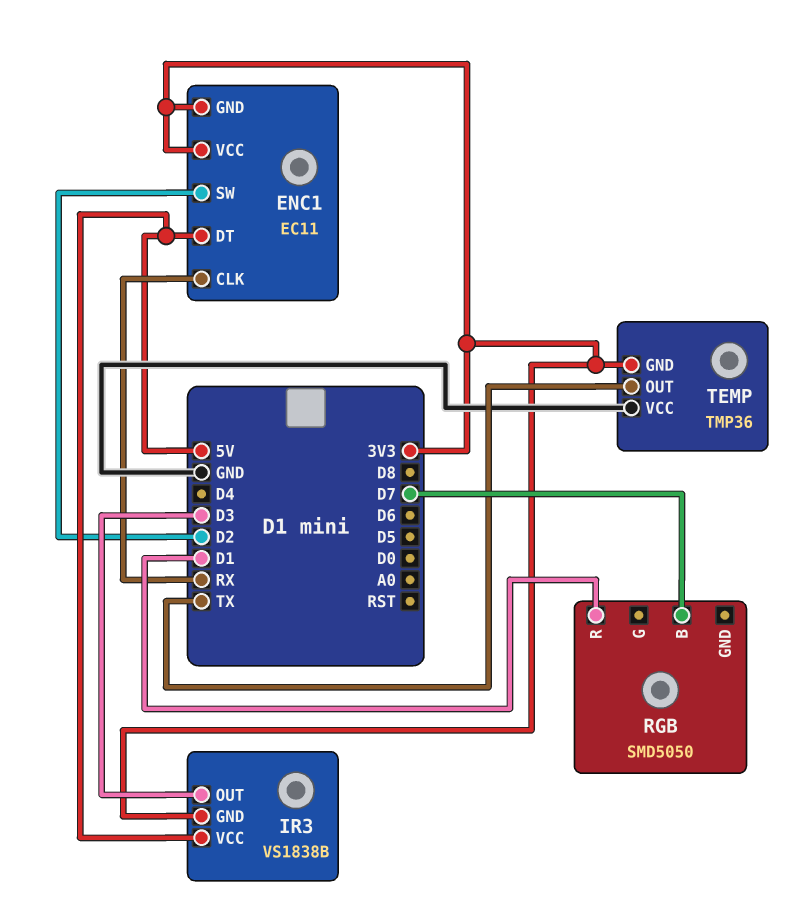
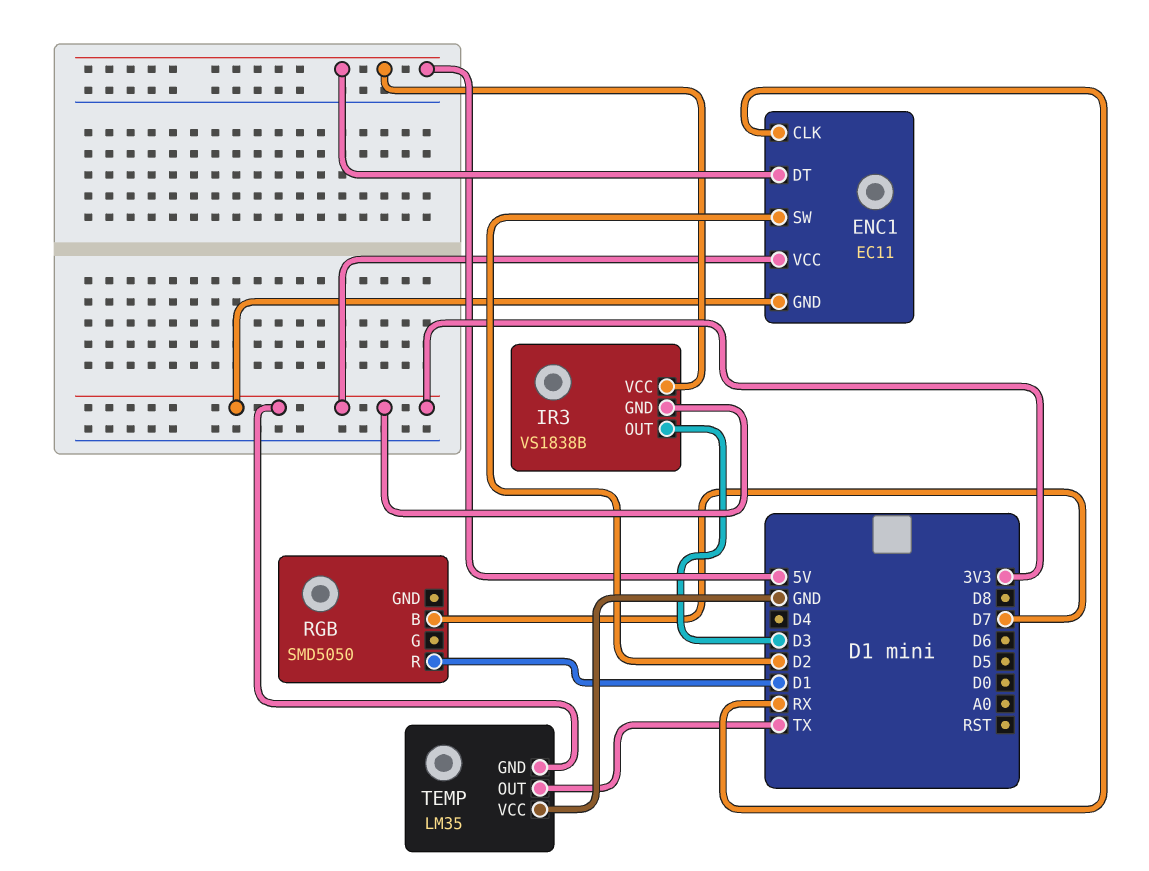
TEMP: TMP36 -> LM35

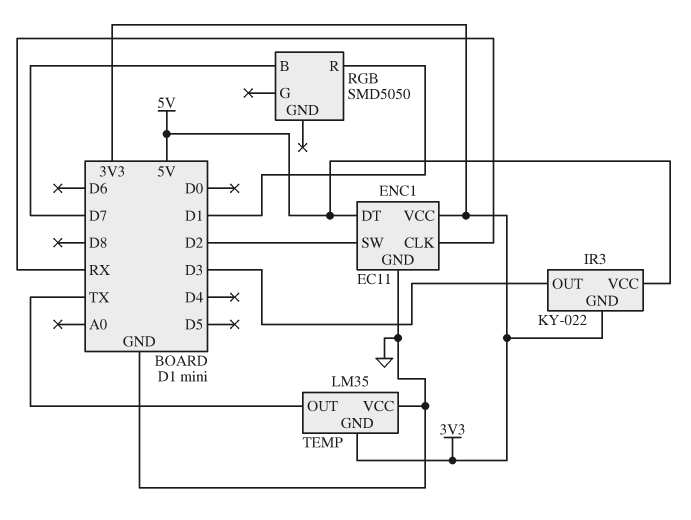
ENC1 pin GND: 3V3 -> GND
IR3: VS1838B -> KY-022

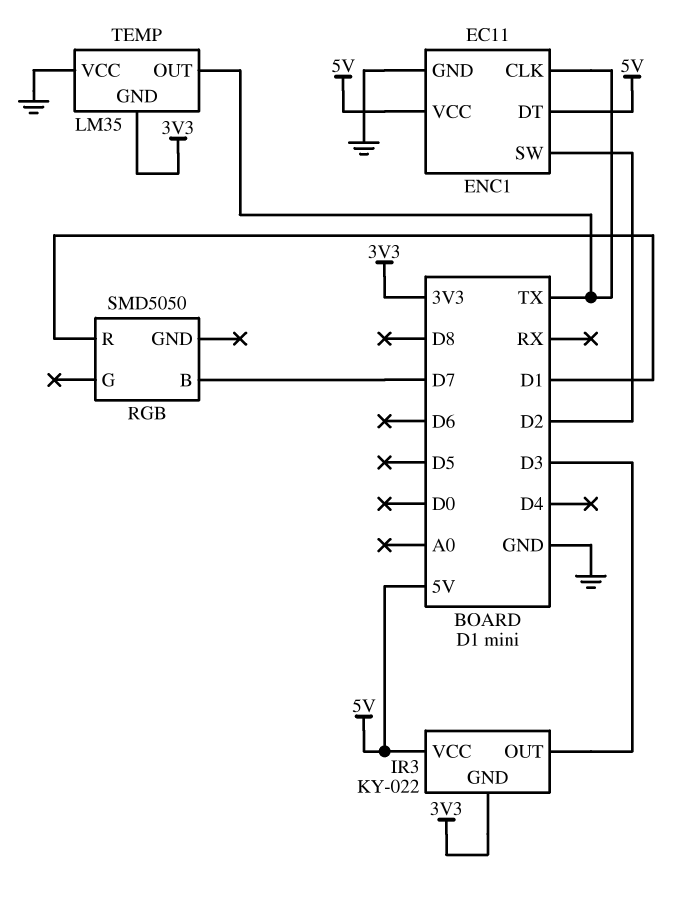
ENC1 pin CLK: RX -> TX
ENC1 pin VCC: 3V3 -> 5V

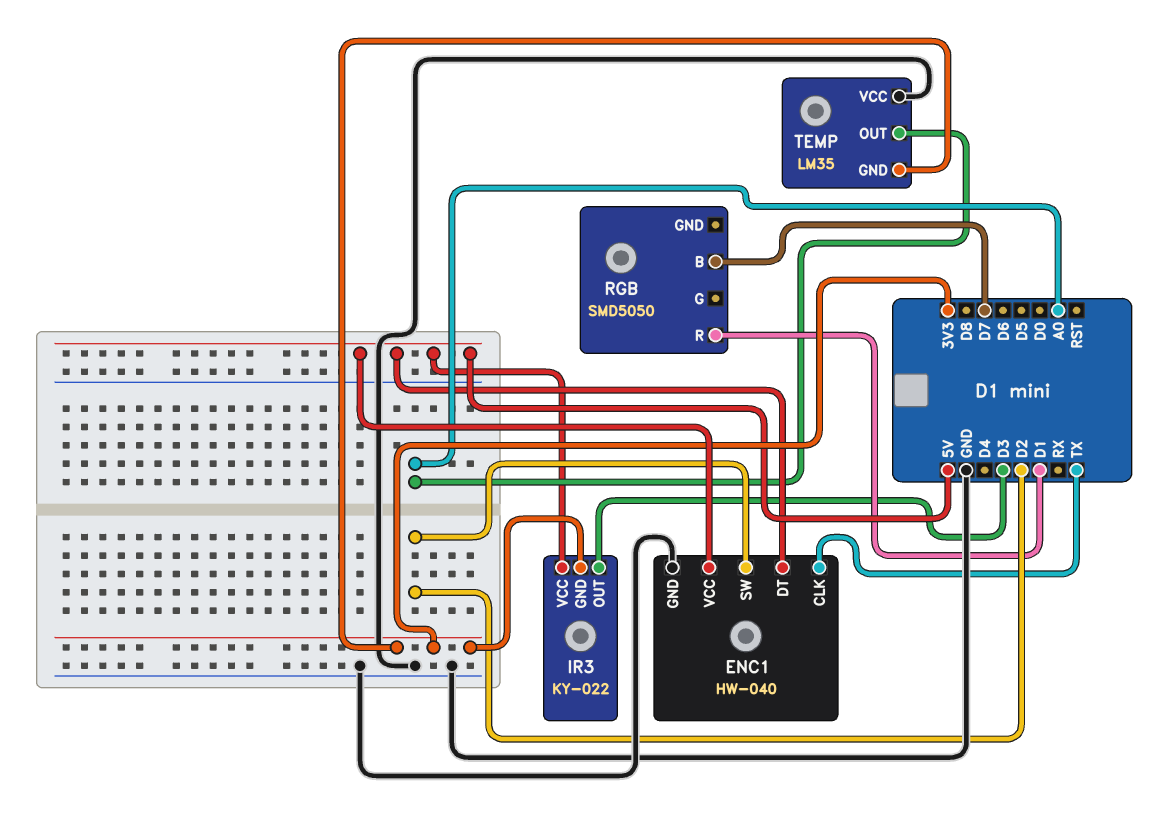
ENC1: EC11 -> HW-040
TEMP pin OUT: TX -> A0

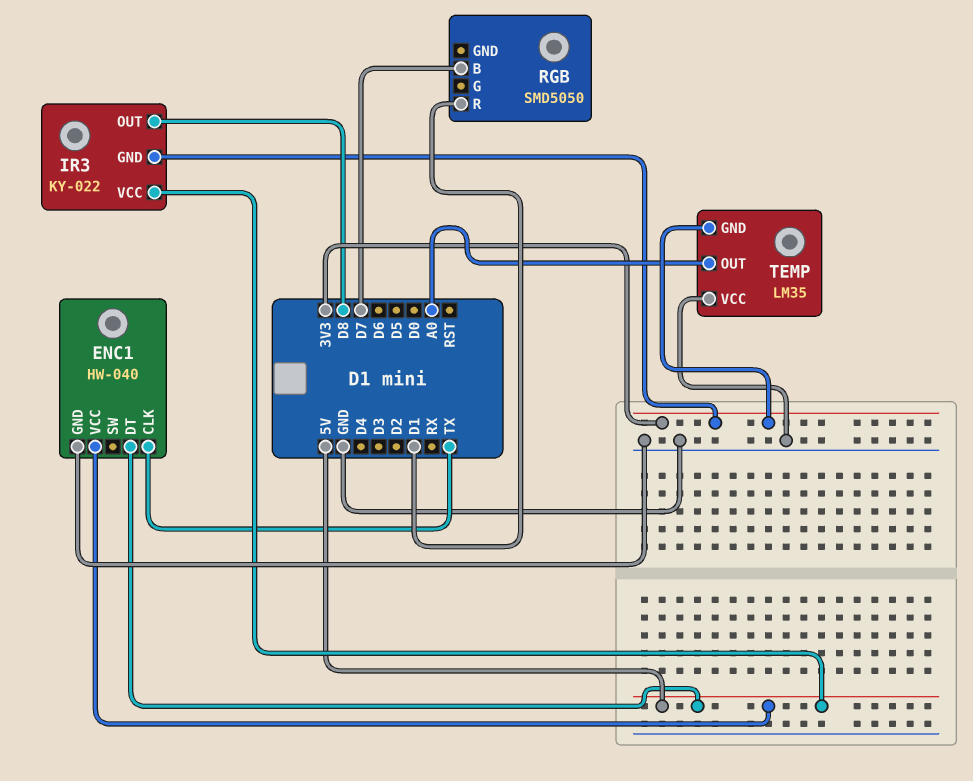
ENC1 pin SW: D2 -> none
IR3 pin OUT: D3 -> D8

